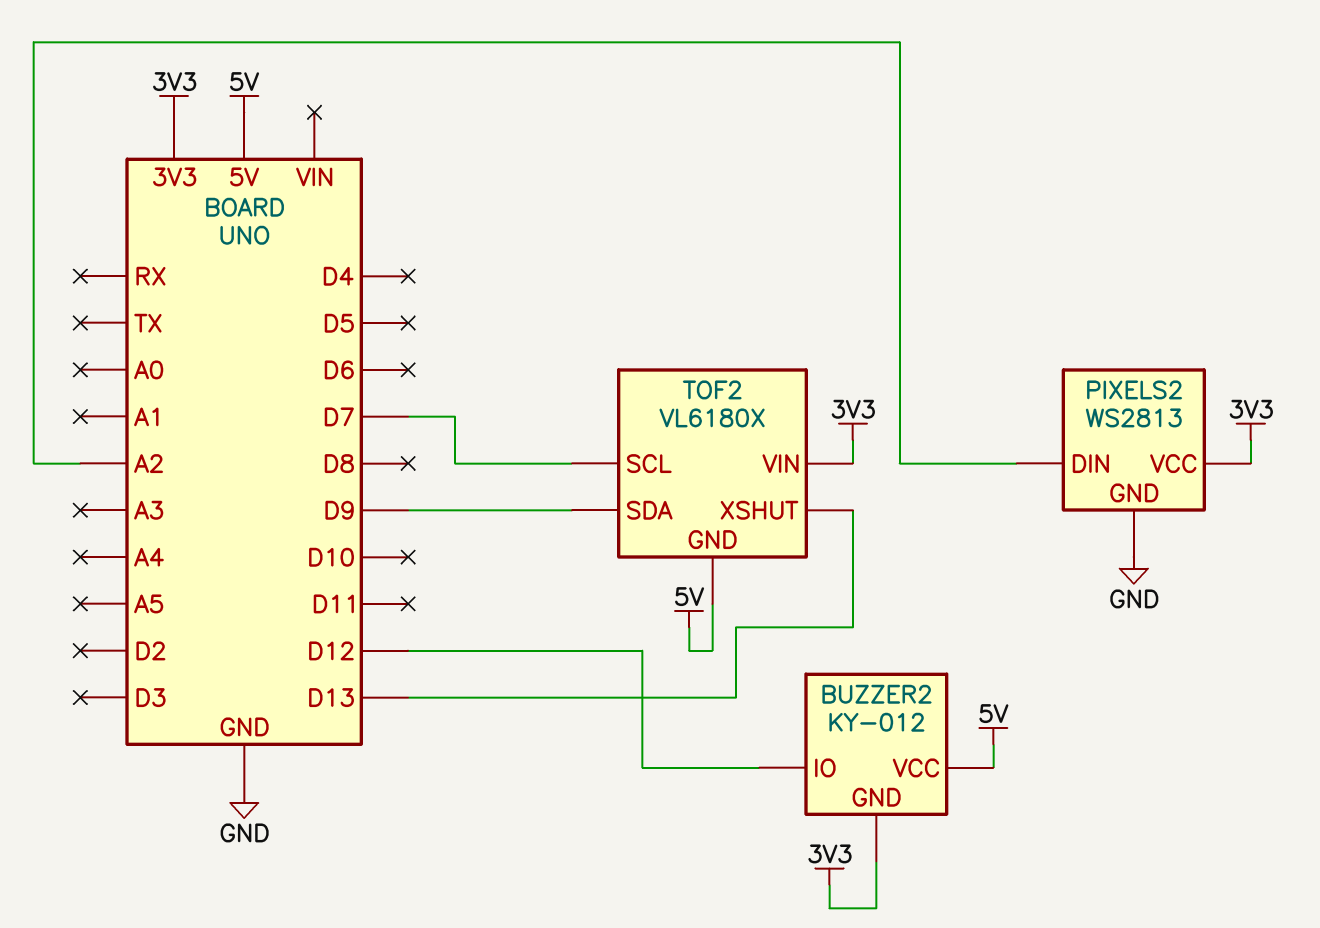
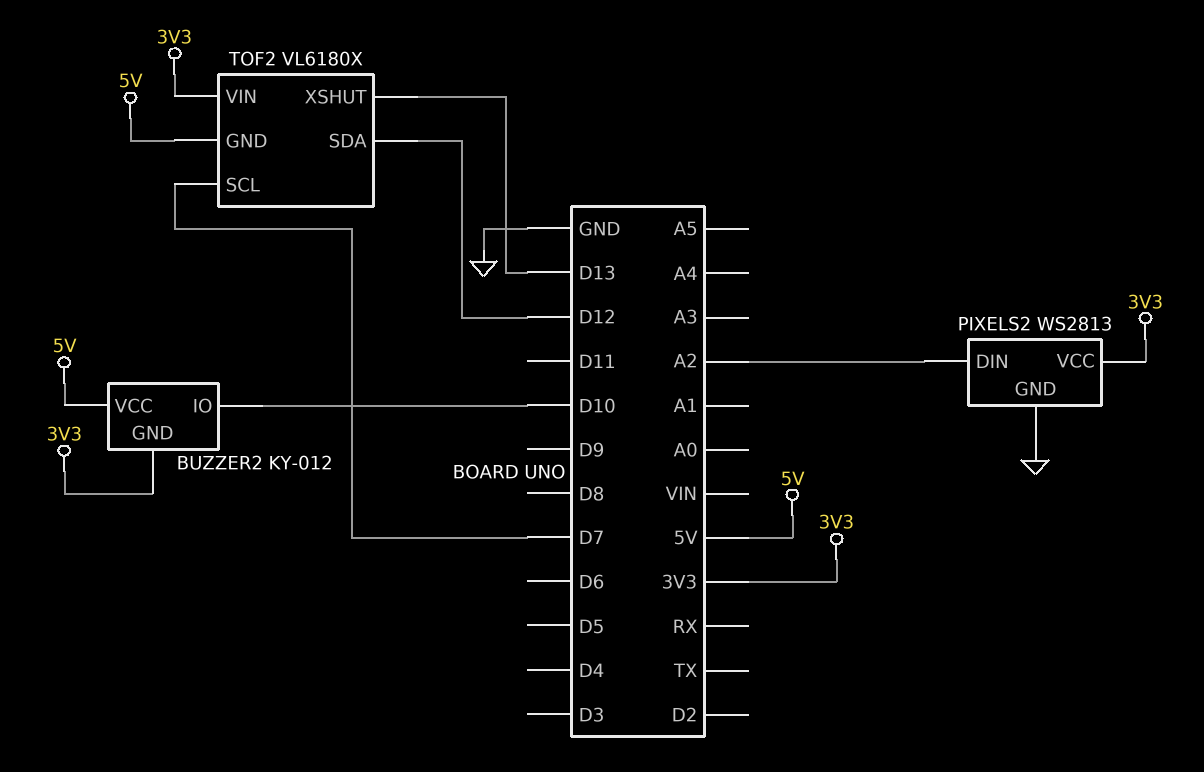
BUZZER2 pin IO: D12 -> D10
TOF2 pin SDA: D9 -> D12

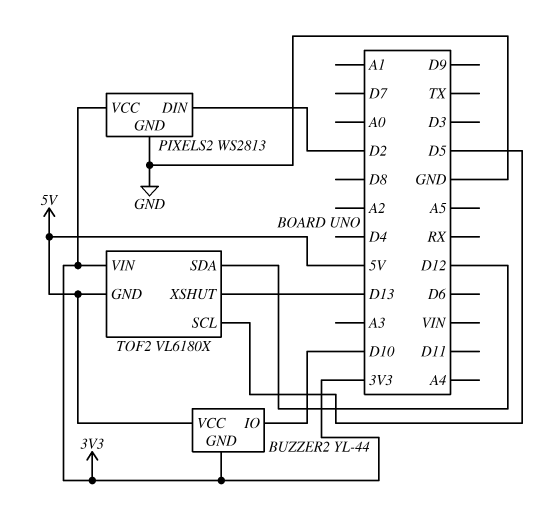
BUZZER2: KY-012 -> YL-44
PIXELS2 pin DIN: A2 -> D2
TOF2 pin SCL: D7 -> D5

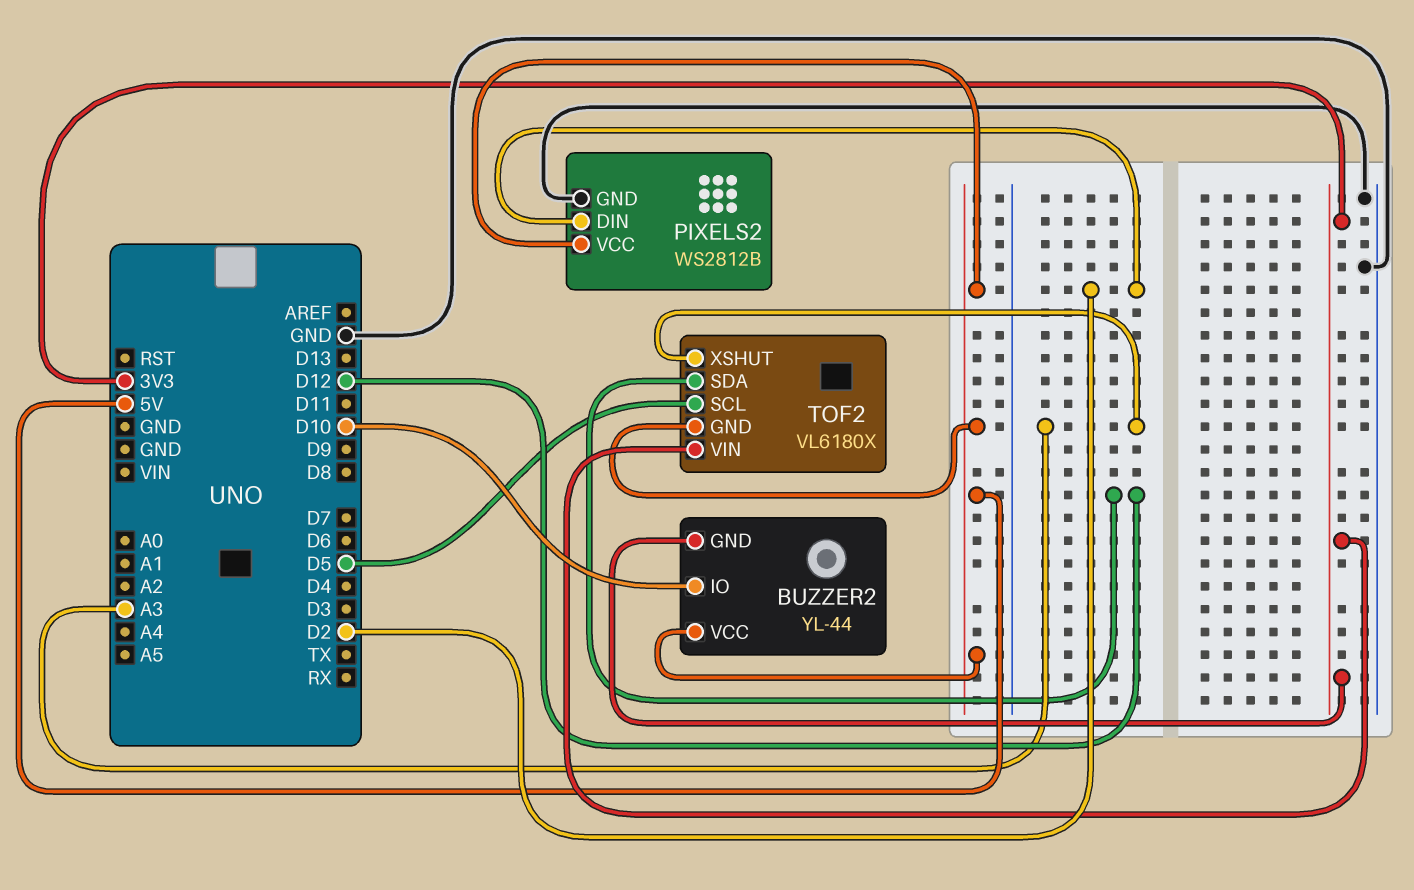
PIXELS2: WS2813 -> WS2812B
PIXELS2 pin VCC: 3V3 -> 5V
TOF2 pin XSHUT: D13 -> A3

